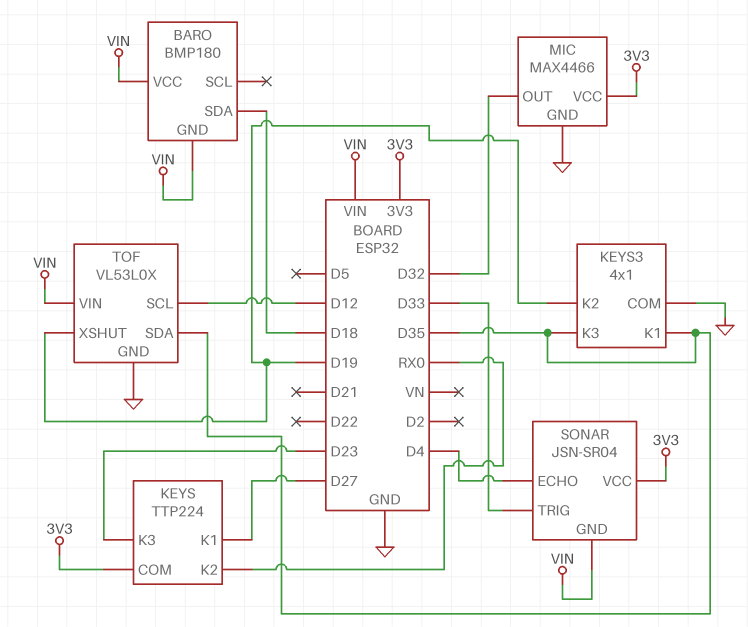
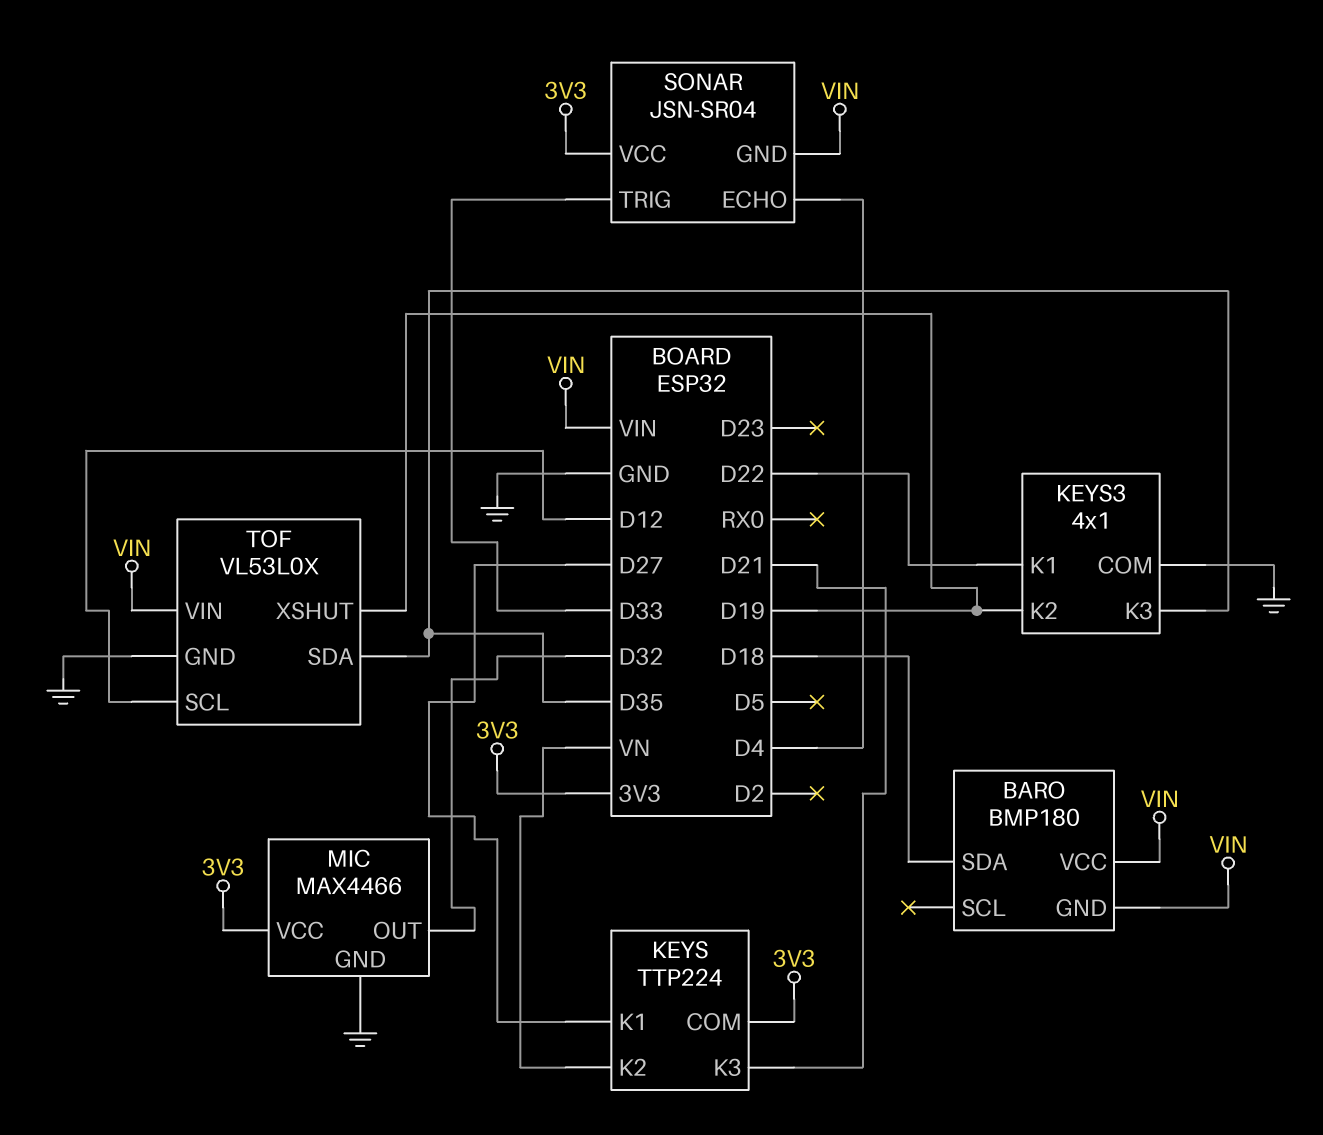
KEYS pin K2: RX0 -> VN
KEYS pin K3: D23 -> D21
KEYS3 pin K1: D35 -> D22

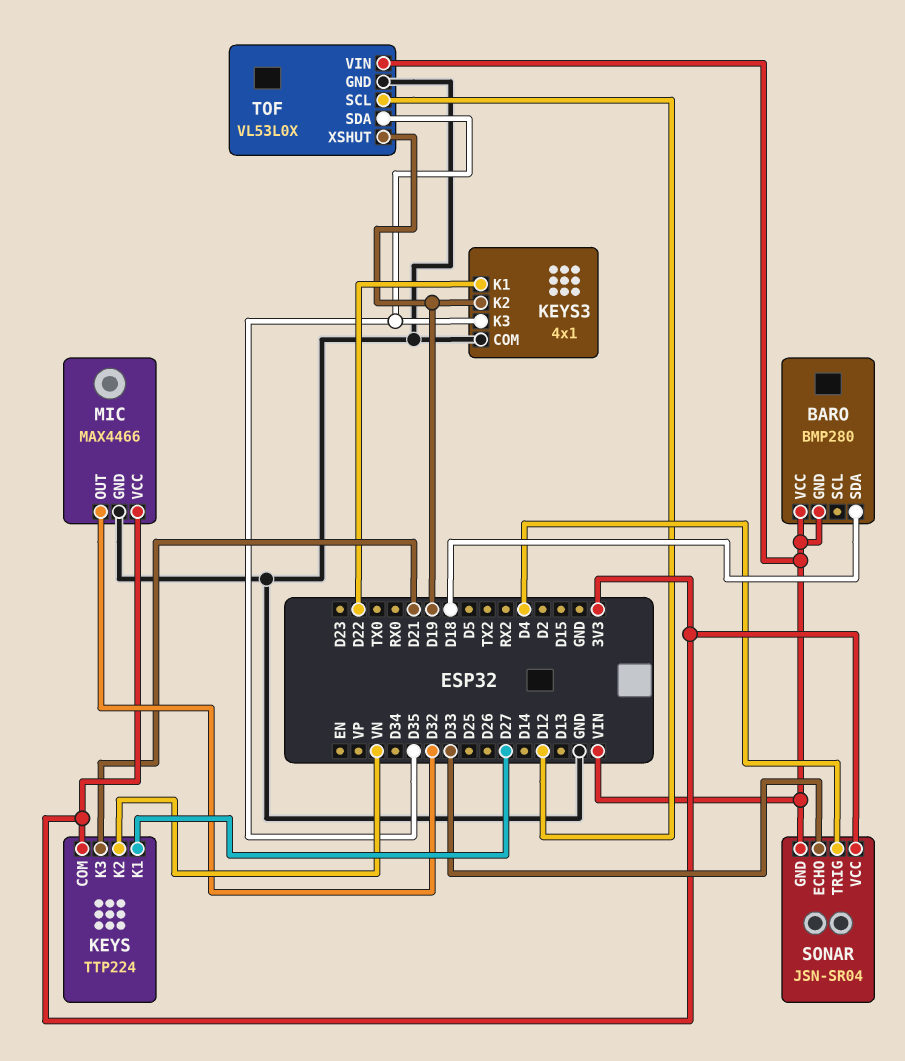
BARO: BMP180 -> BMP280
SONAR pin ECHO: D4 -> D33
SONAR pin TRIG: D33 -> D4

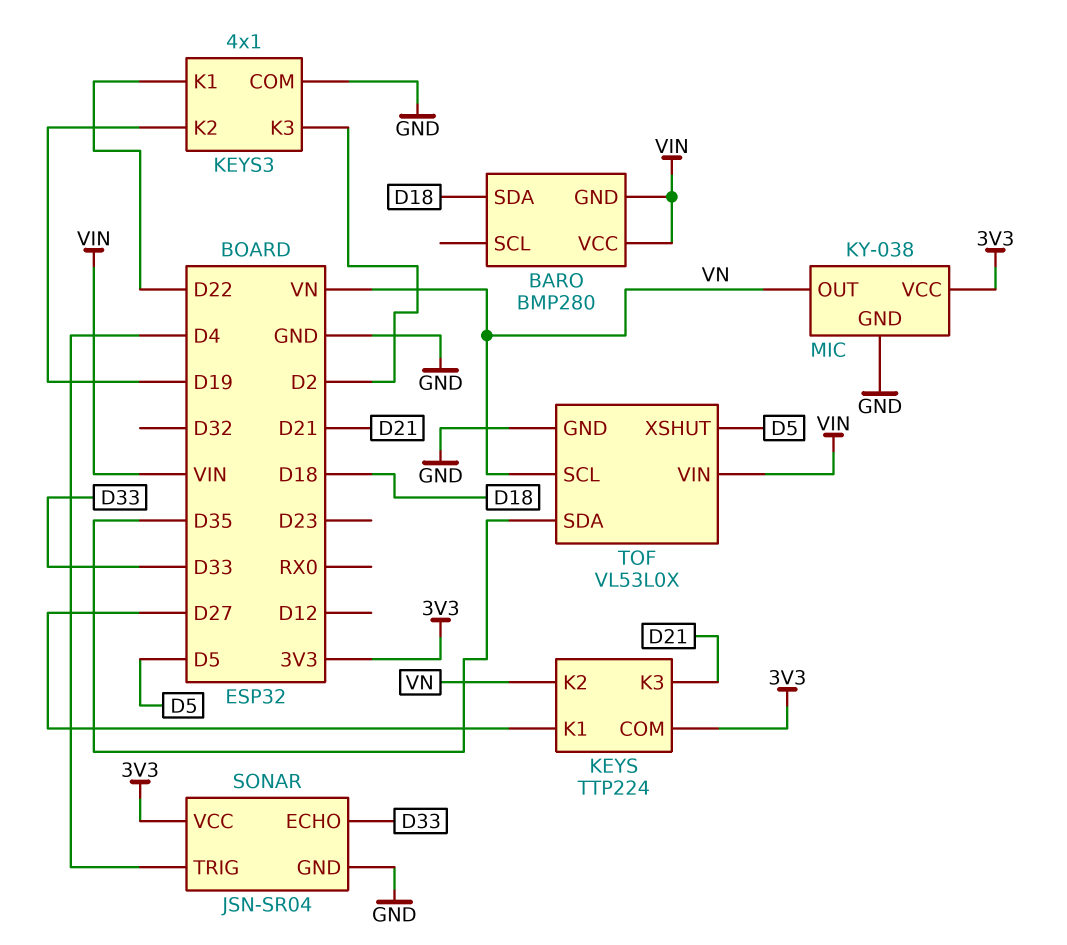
KEYS3 pin K3: D35 -> D2
MIC: MAX4466 -> KY-038
MIC pin OUT: D32 -> VN
SONAR pin GND: VIN -> GND
TOF pin SCL: D12 -> VN
TOF pin XSHUT: D19 -> D5

